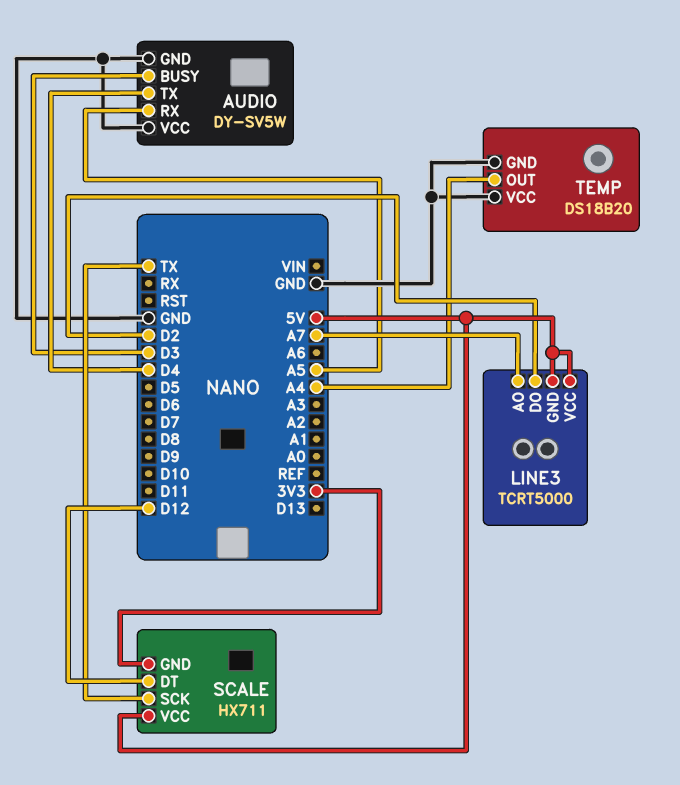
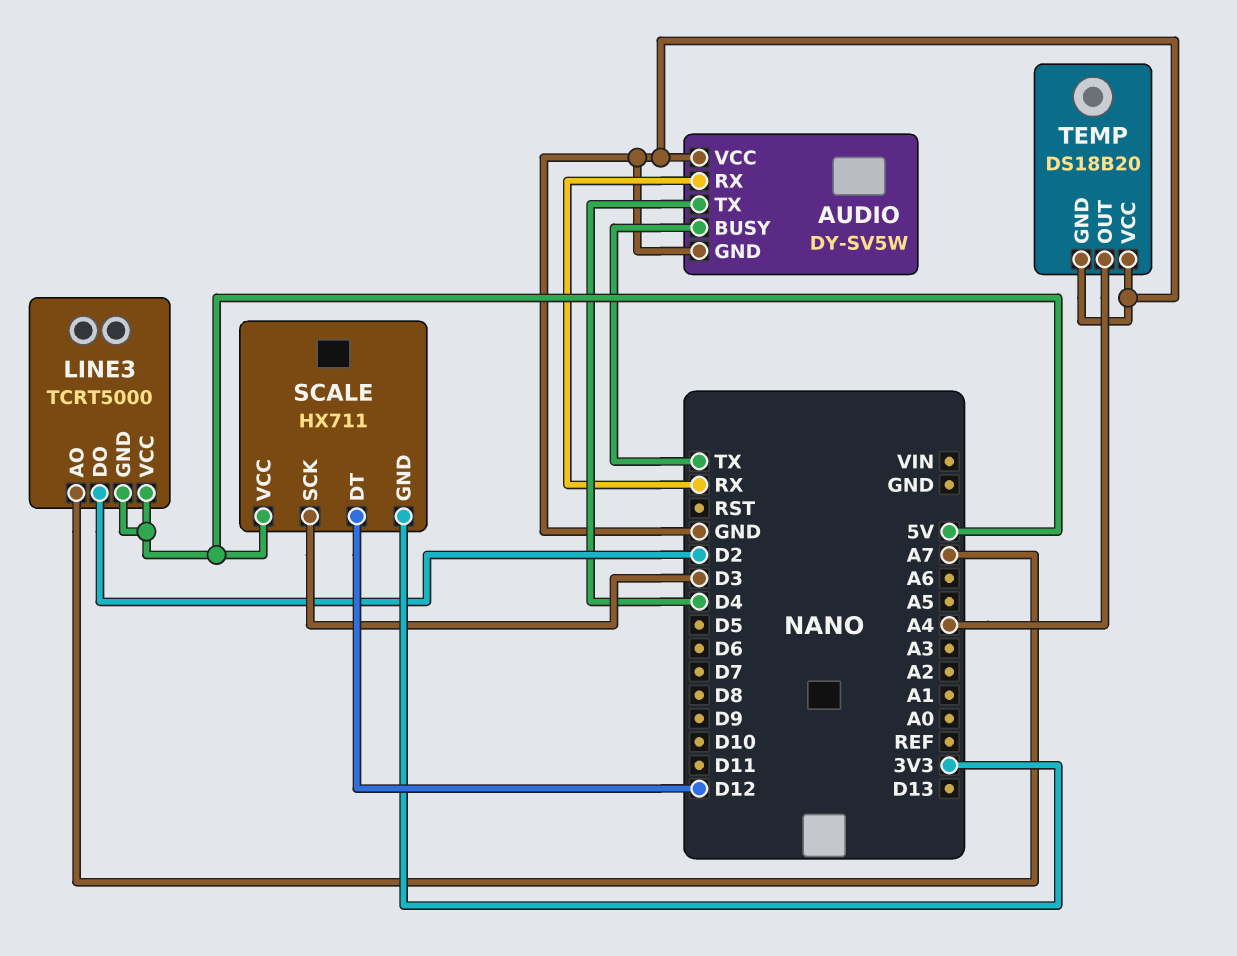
AUDIO pin BUSY: D3 -> TX
AUDIO pin RX: A5 -> RX
SCALE pin SCK: TX -> D3

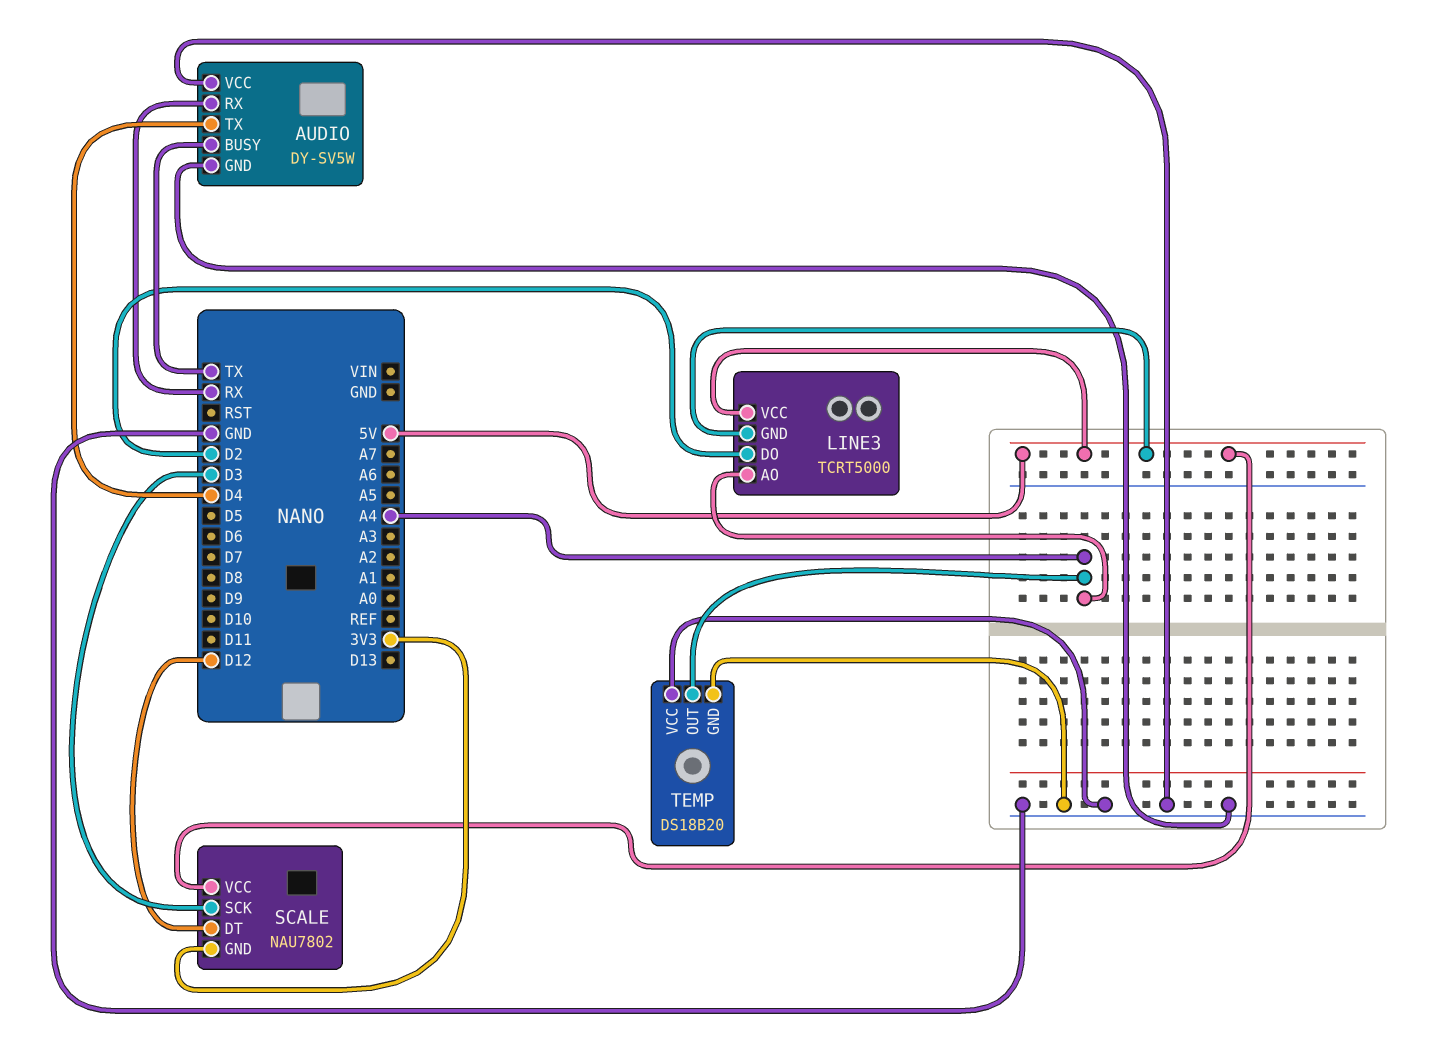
LINE3 pin AO: A7 -> A4
SCALE: HX711 -> NAU7802

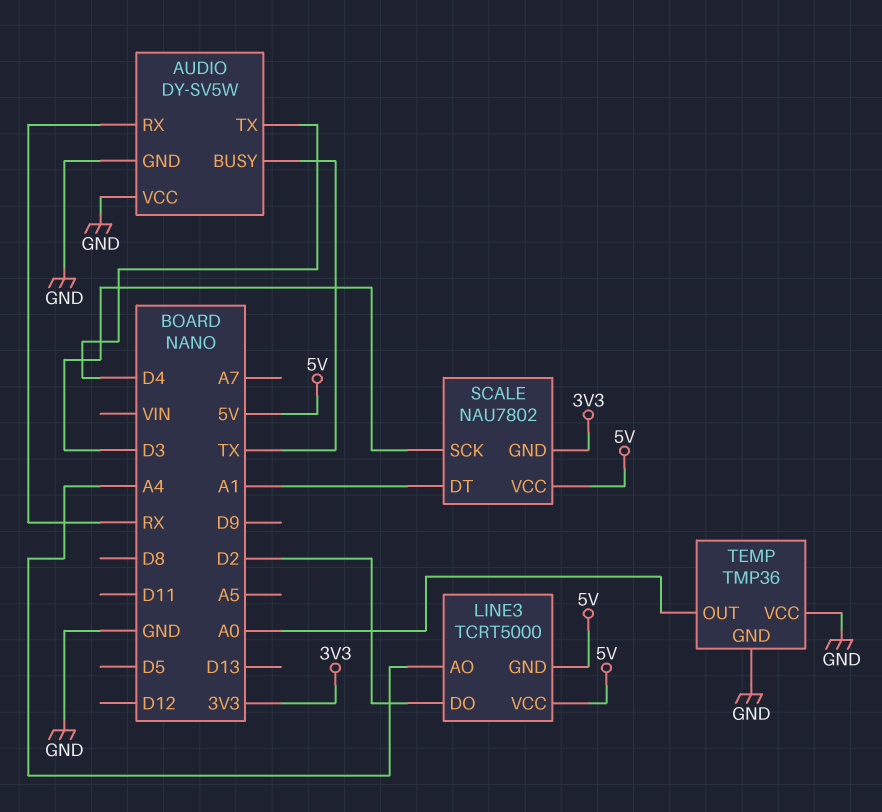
SCALE pin DT: D12 -> A1
TEMP: DS18B20 -> TMP36
TEMP pin OUT: A4 -> A0

